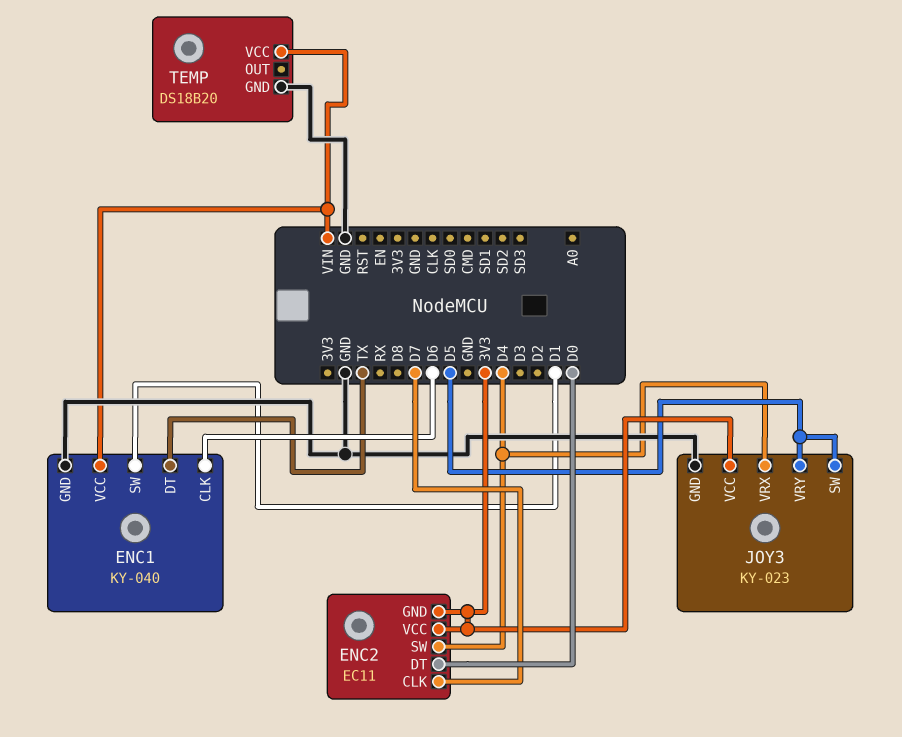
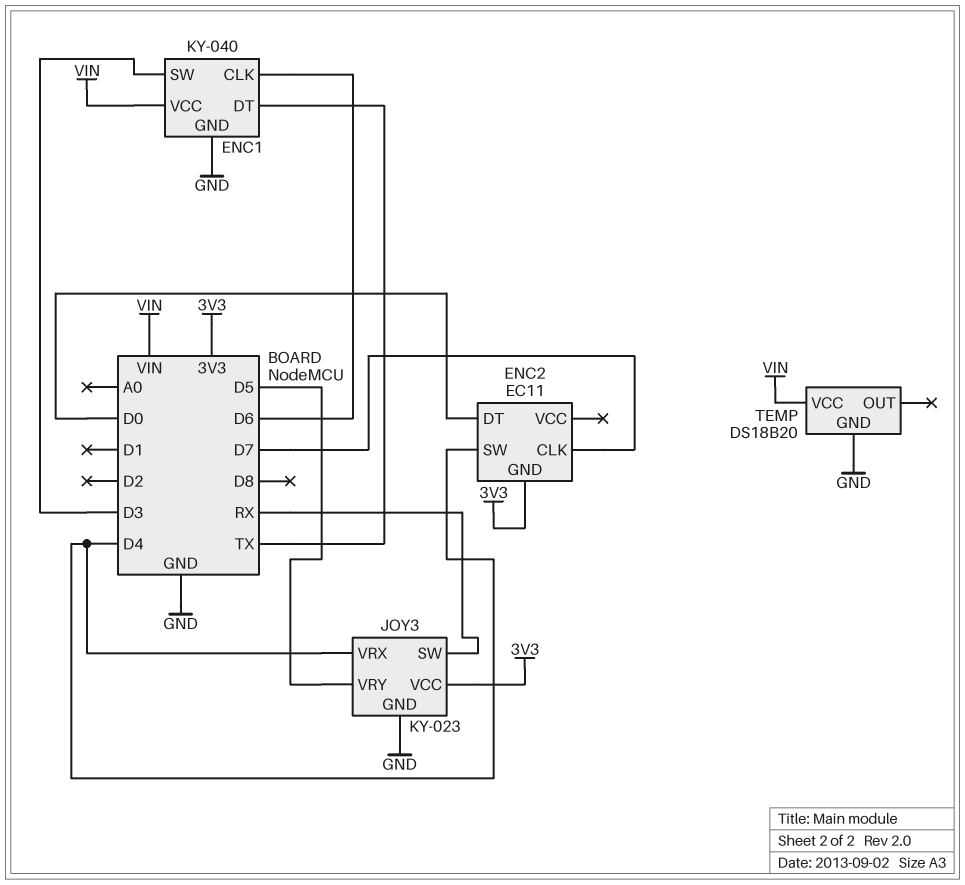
ENC1 pin SW: D1 -> D3
ENC2 pin VCC: 3V3 -> none
JOY3 pin SW: D5 -> RX

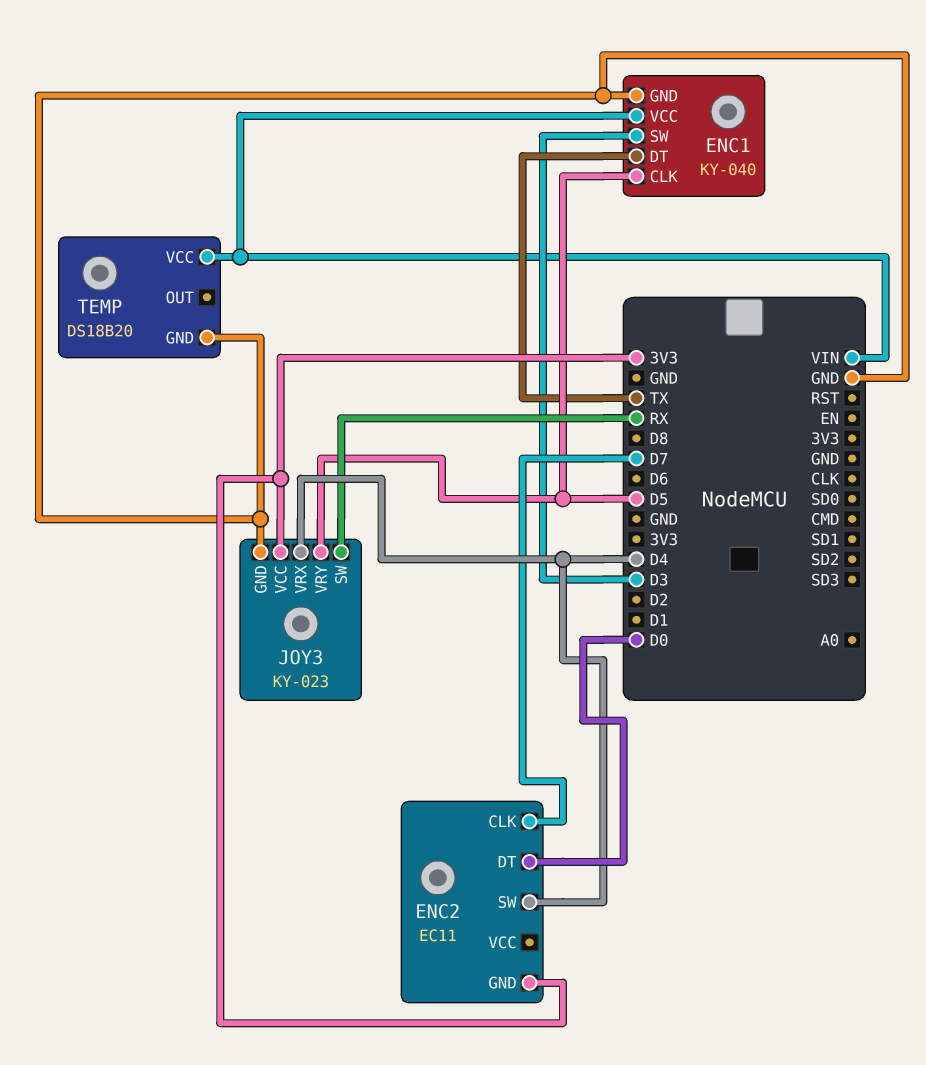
ENC1 pin CLK: D6 -> D5

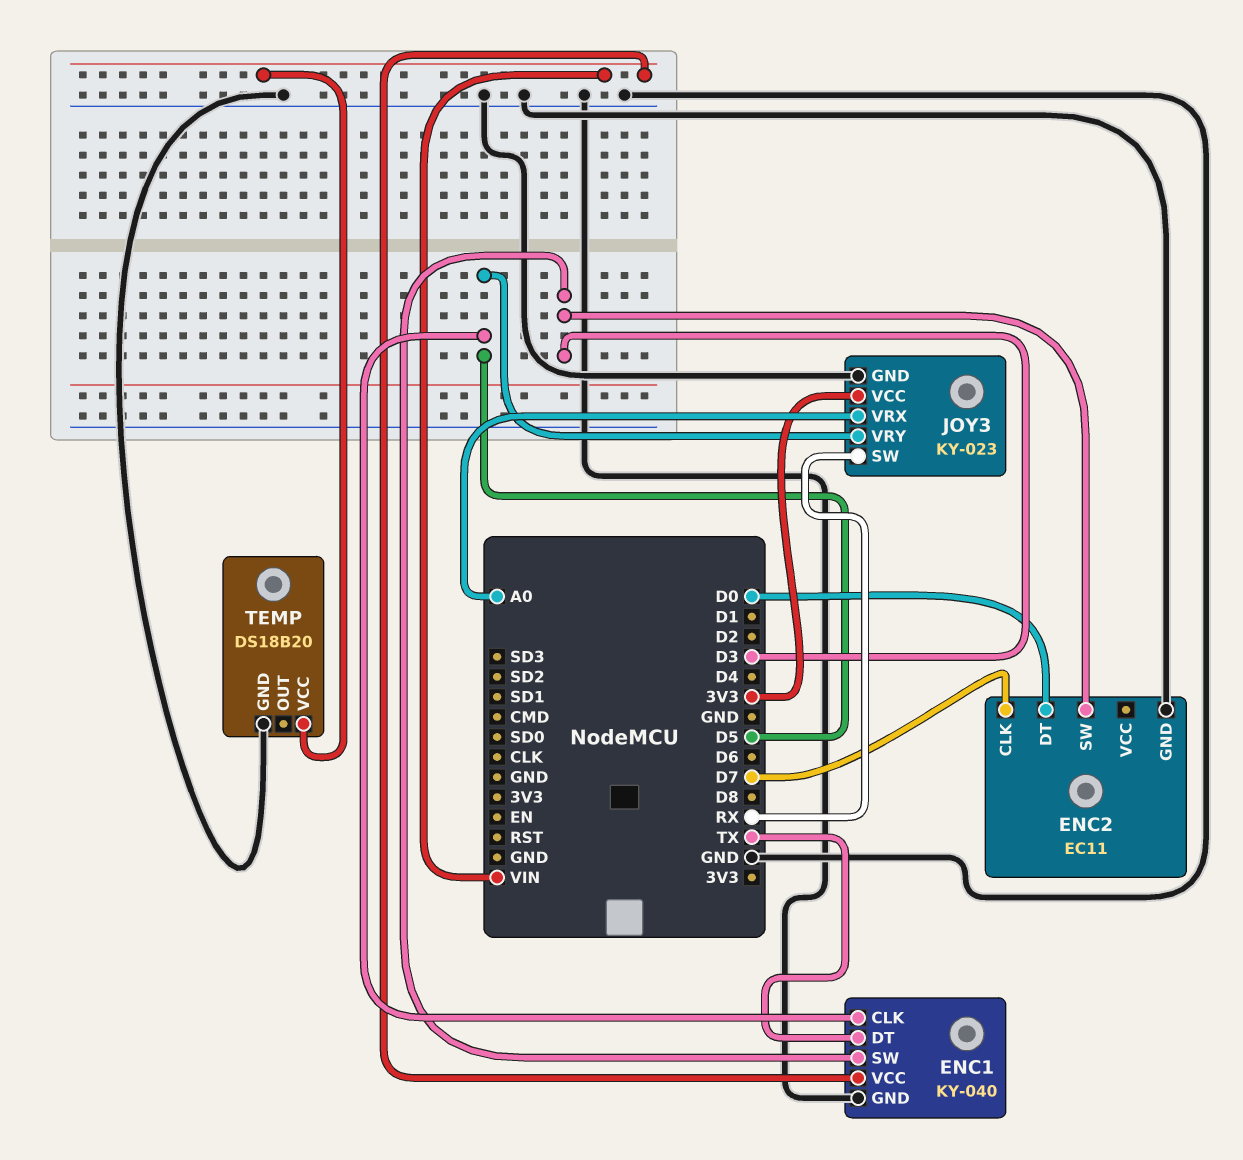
ENC2 pin GND: 3V3 -> GND
ENC2 pin SW: D4 -> D3
JOY3 pin VRX: D4 -> A0

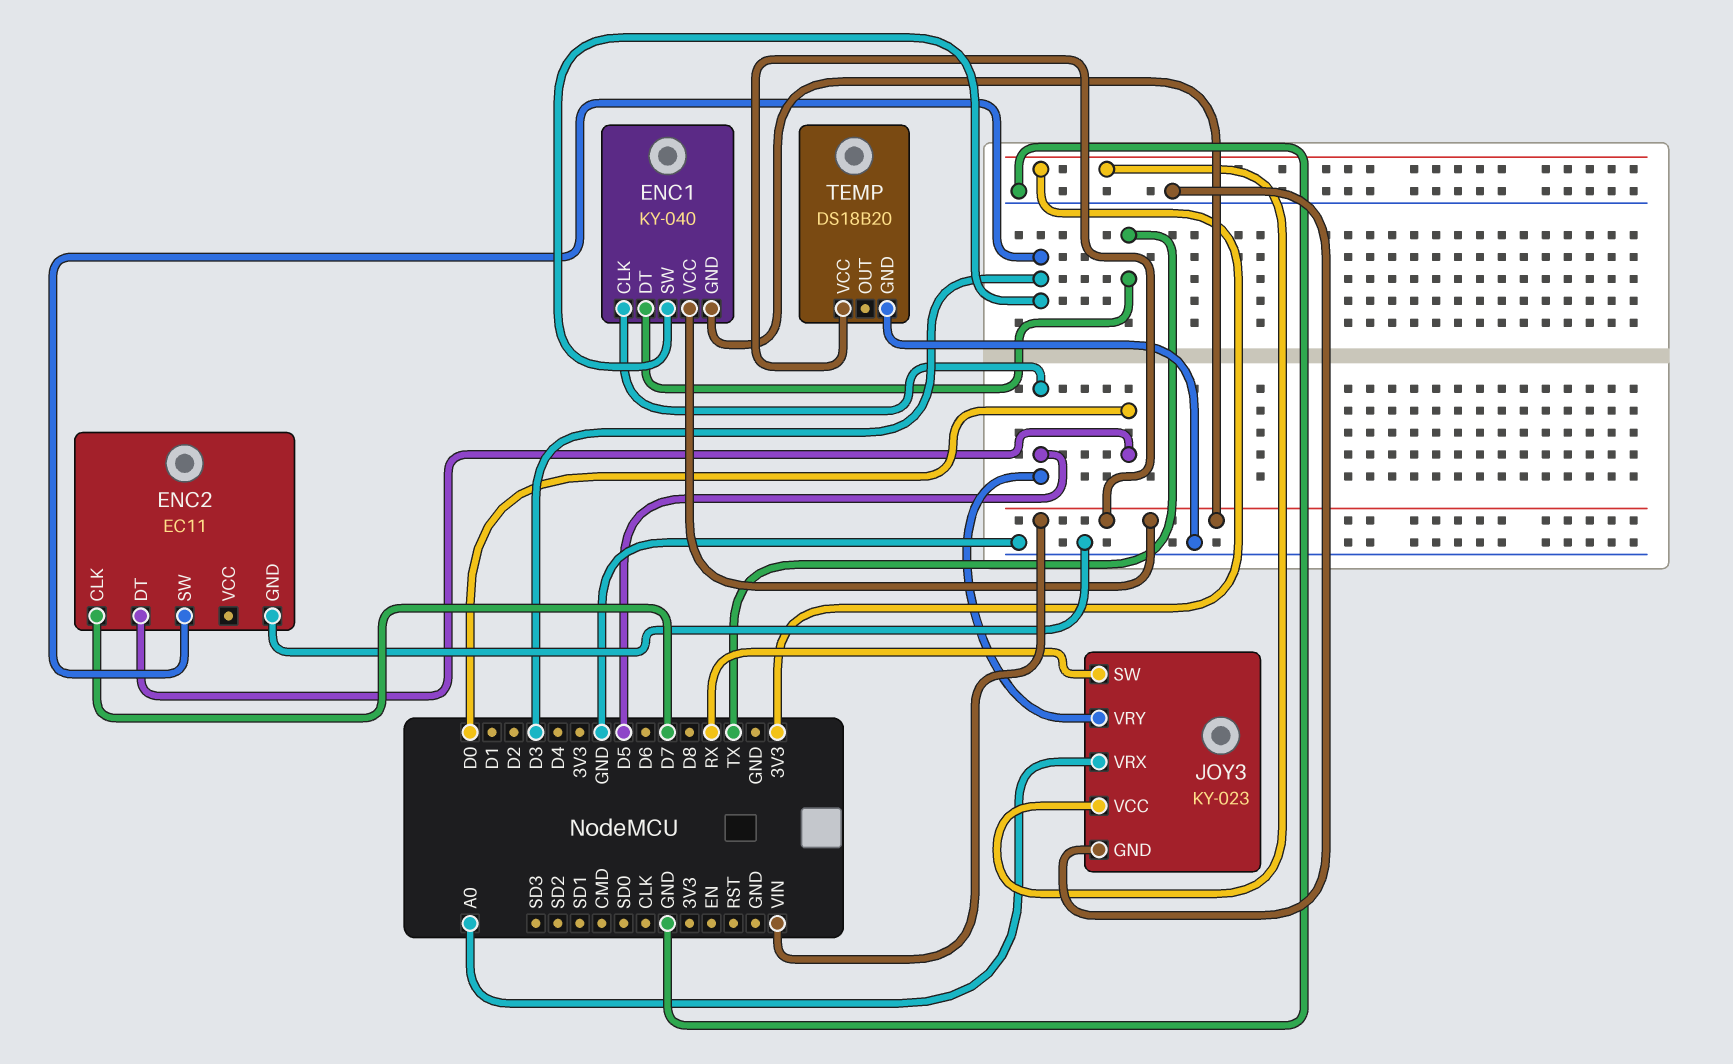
ENC1 pin GND: GND -> VIN

